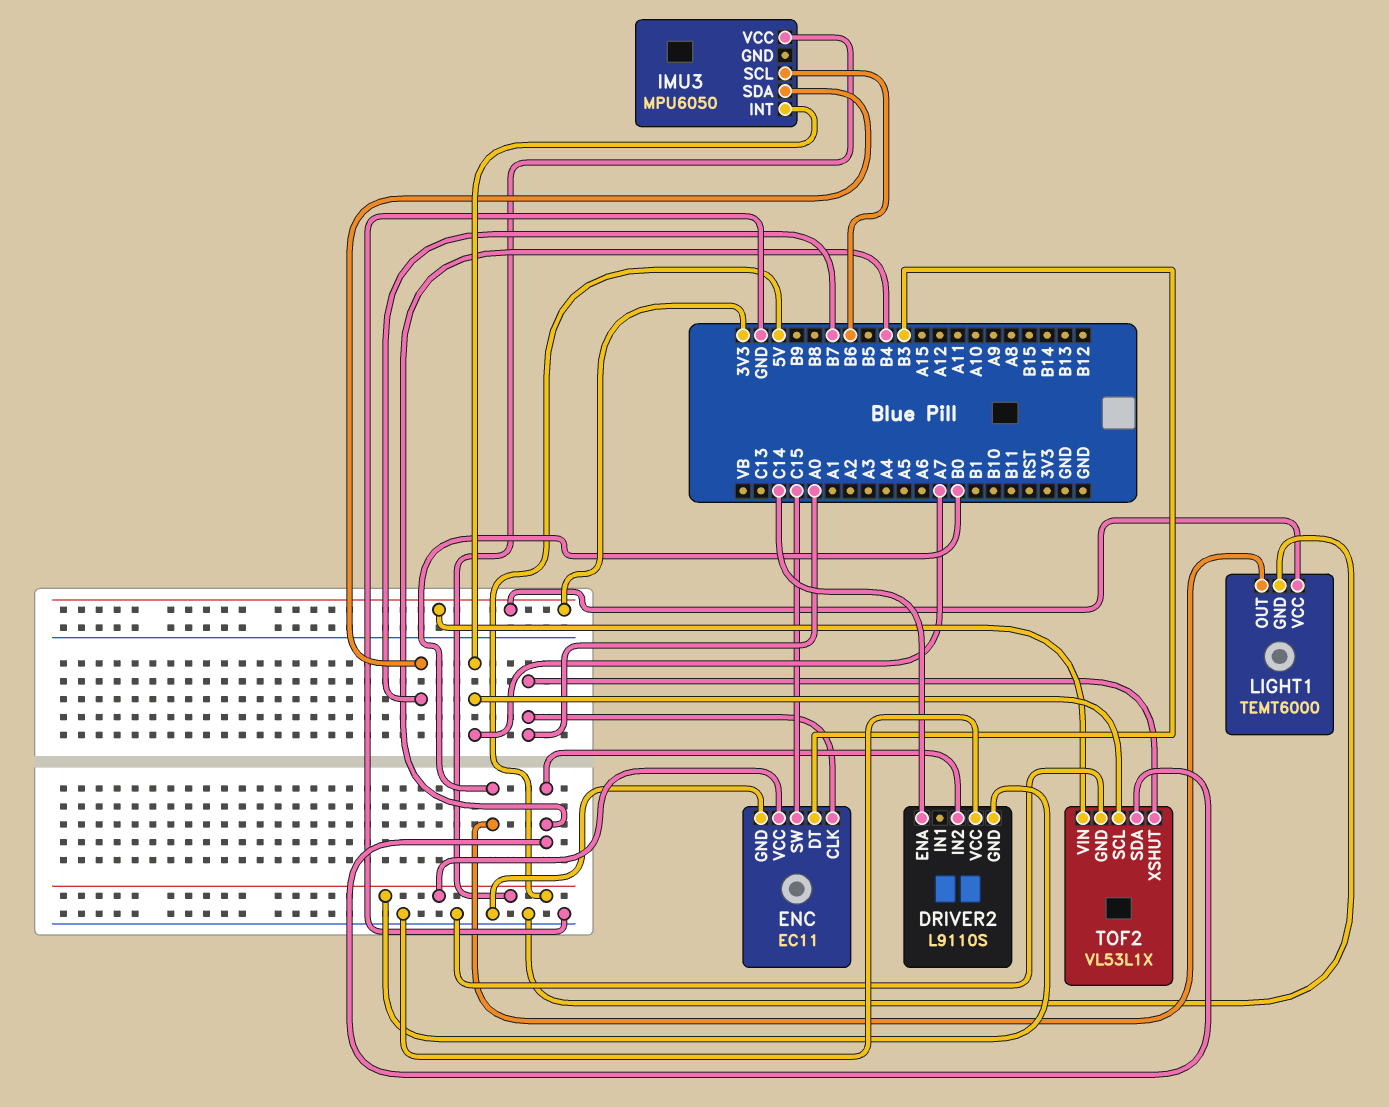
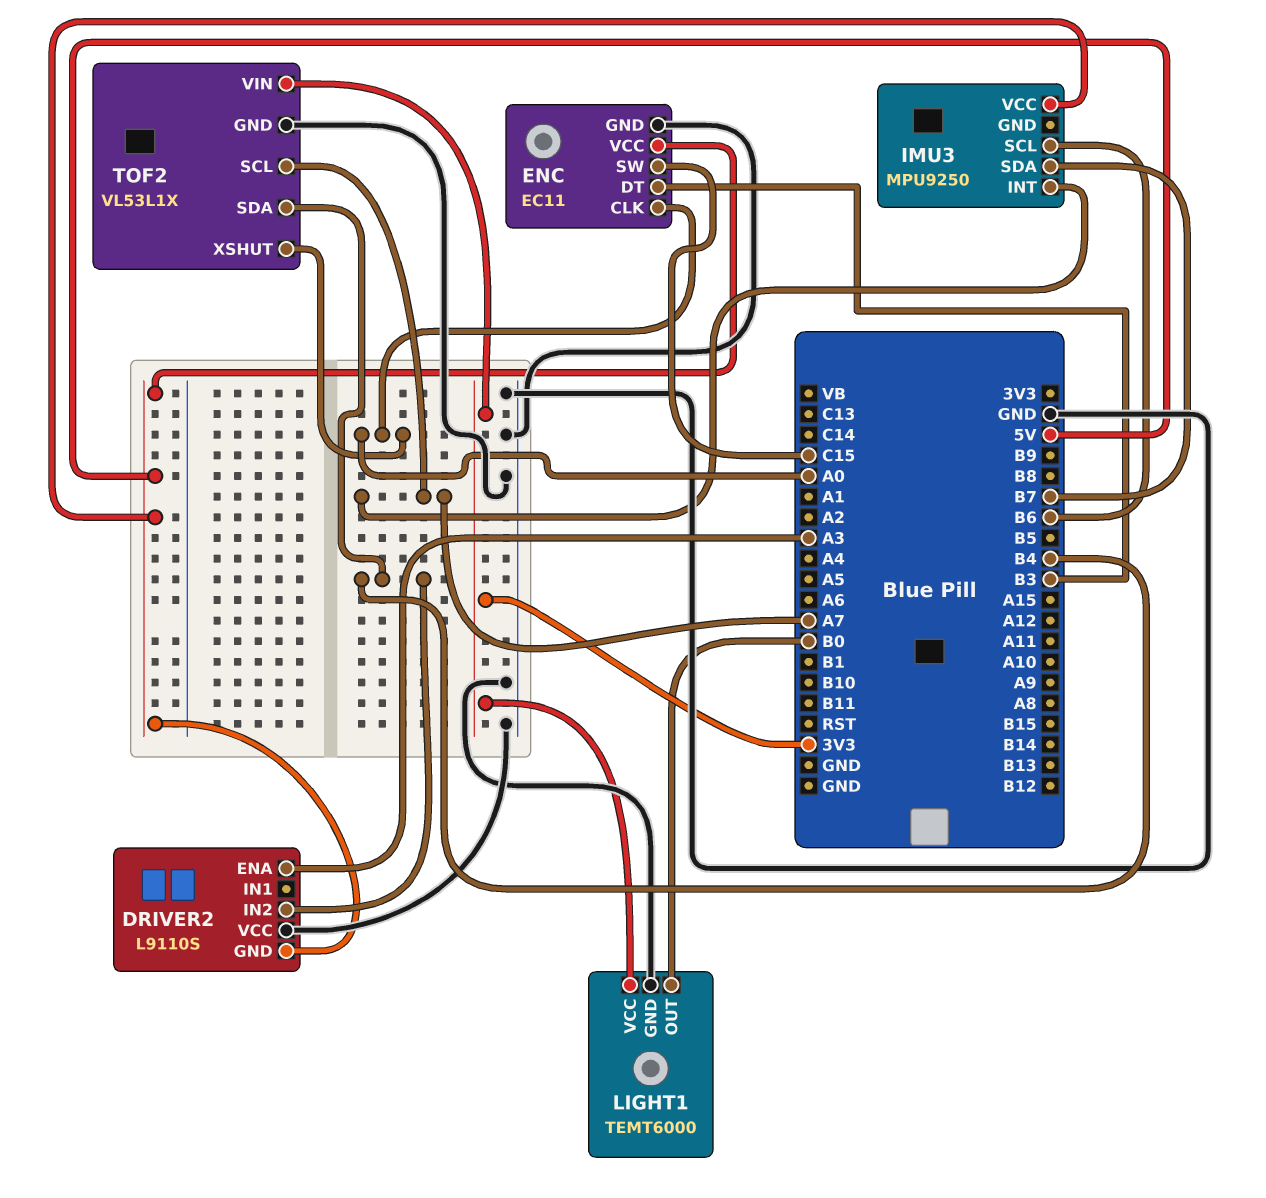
DRIVER2 pin ENA: C14 -> A3
IMU3: MPU6050 -> MPU9250

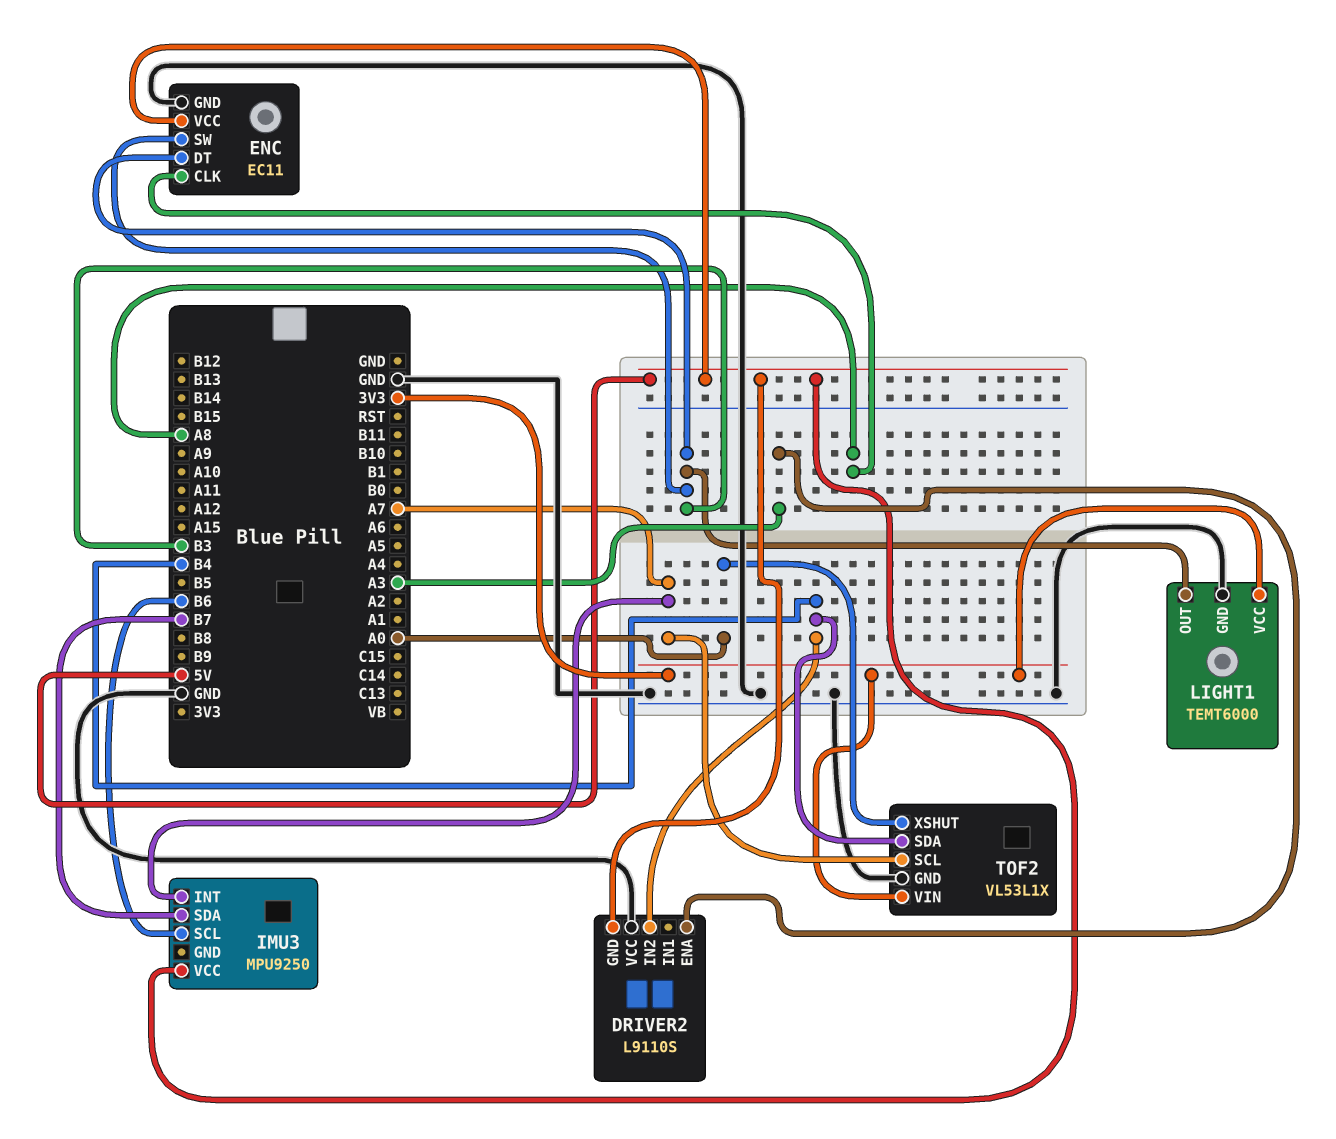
ENC pin CLK: A0 -> A8
ENC pin SW: C15 -> B3
LIGHT1 pin OUT: B0 -> B3

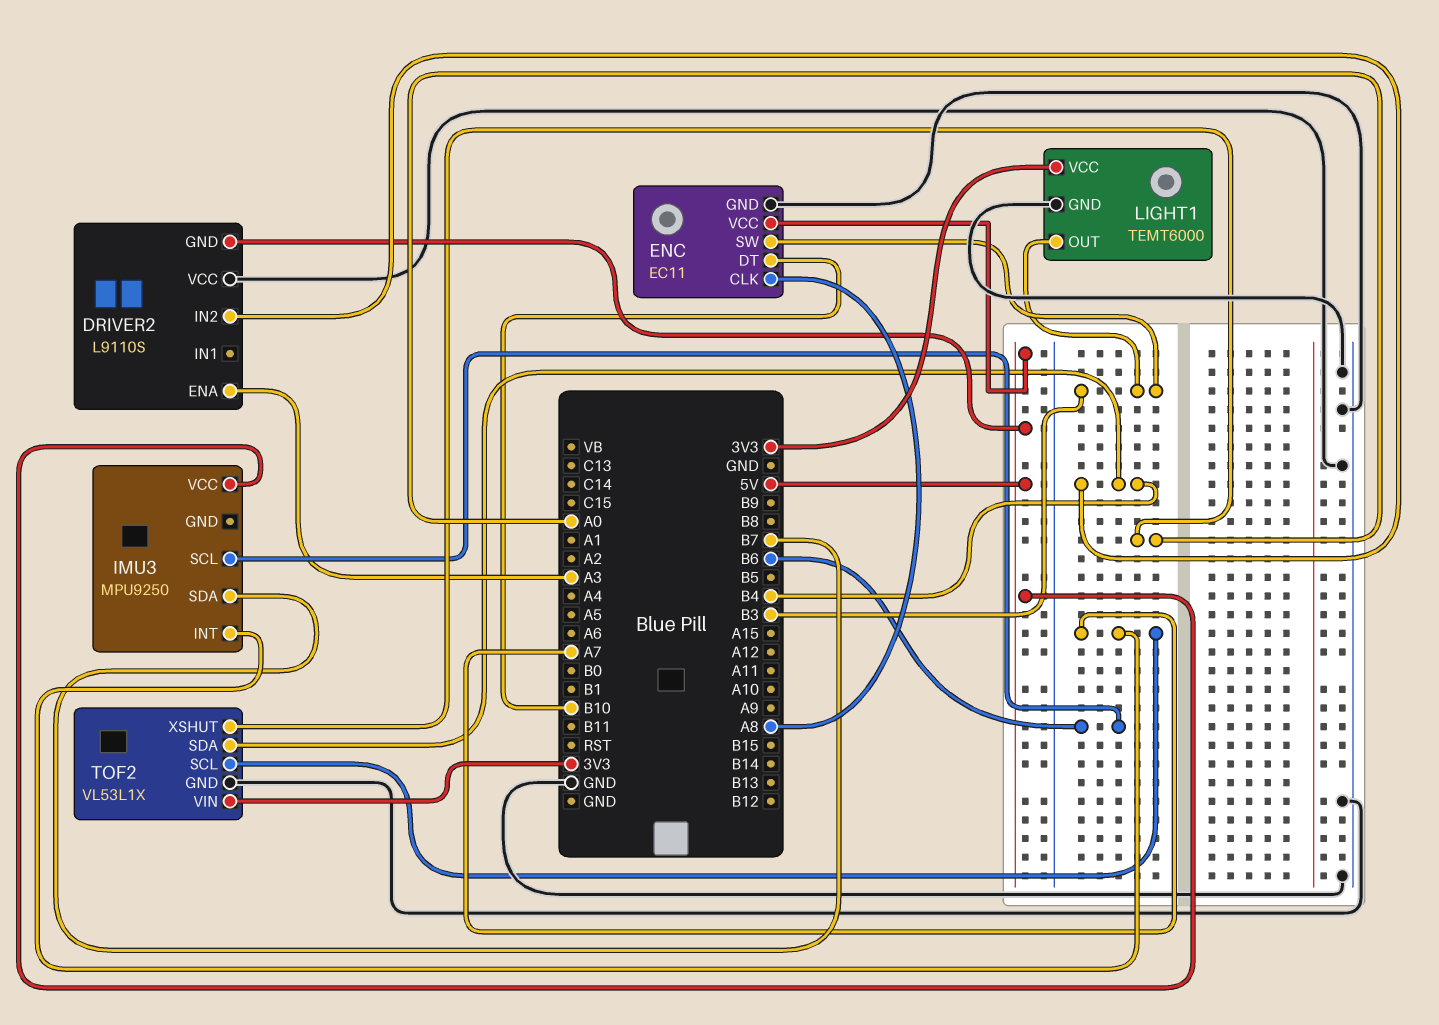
ENC pin DT: B3 -> B10

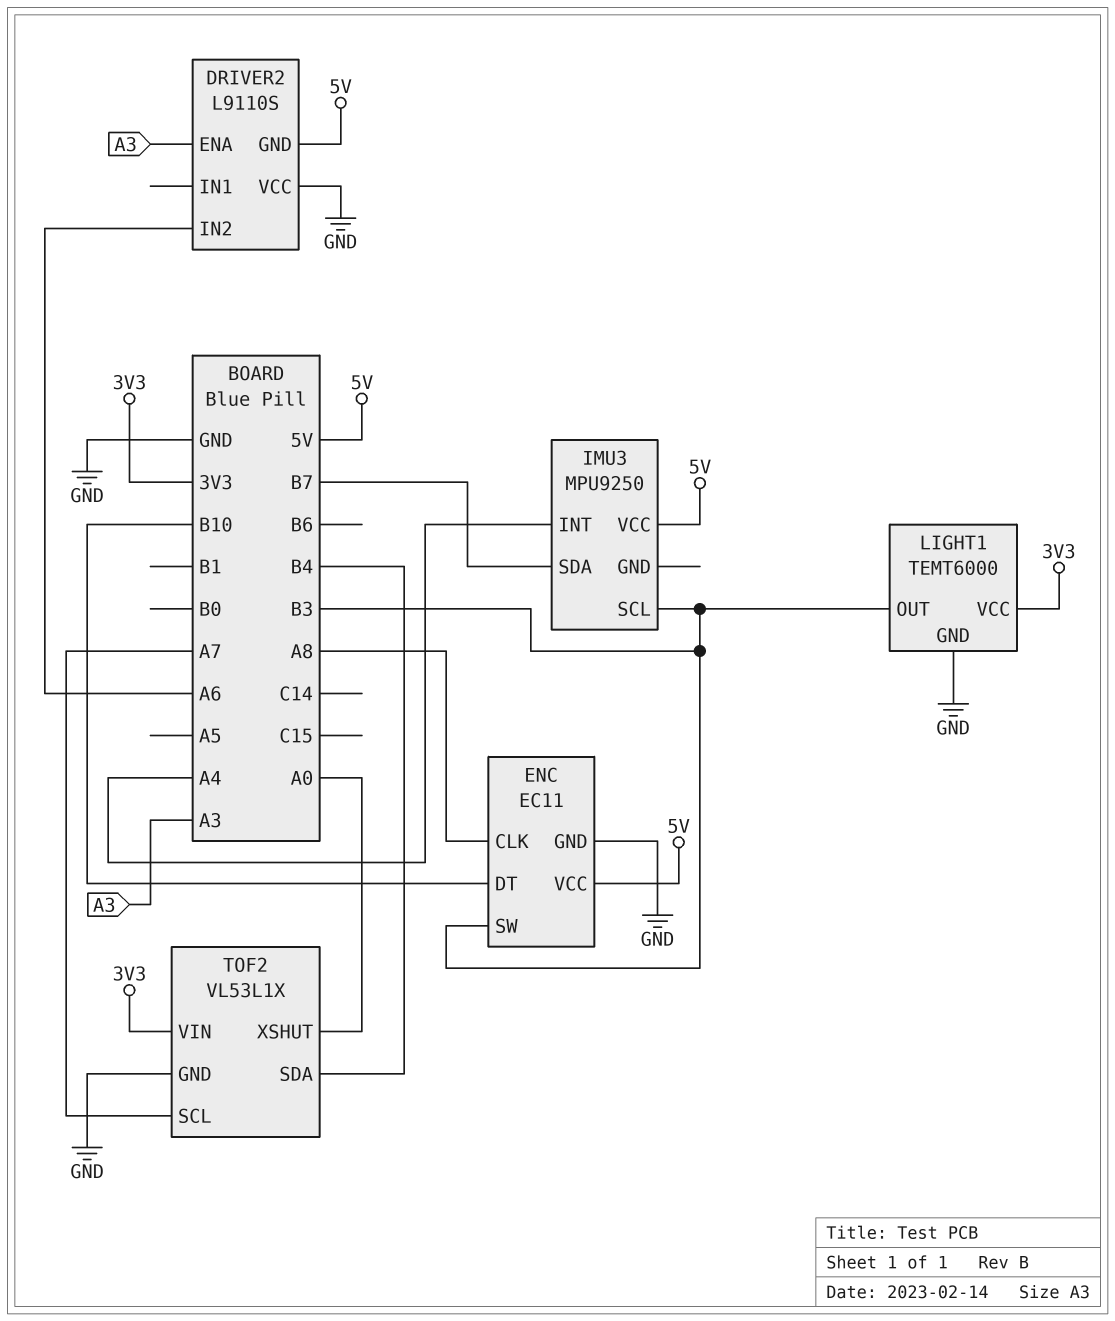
DRIVER2 pin IN2: B4 -> A6
IMU3 pin INT: A7 -> A4
IMU3 pin SCL: B6 -> B3

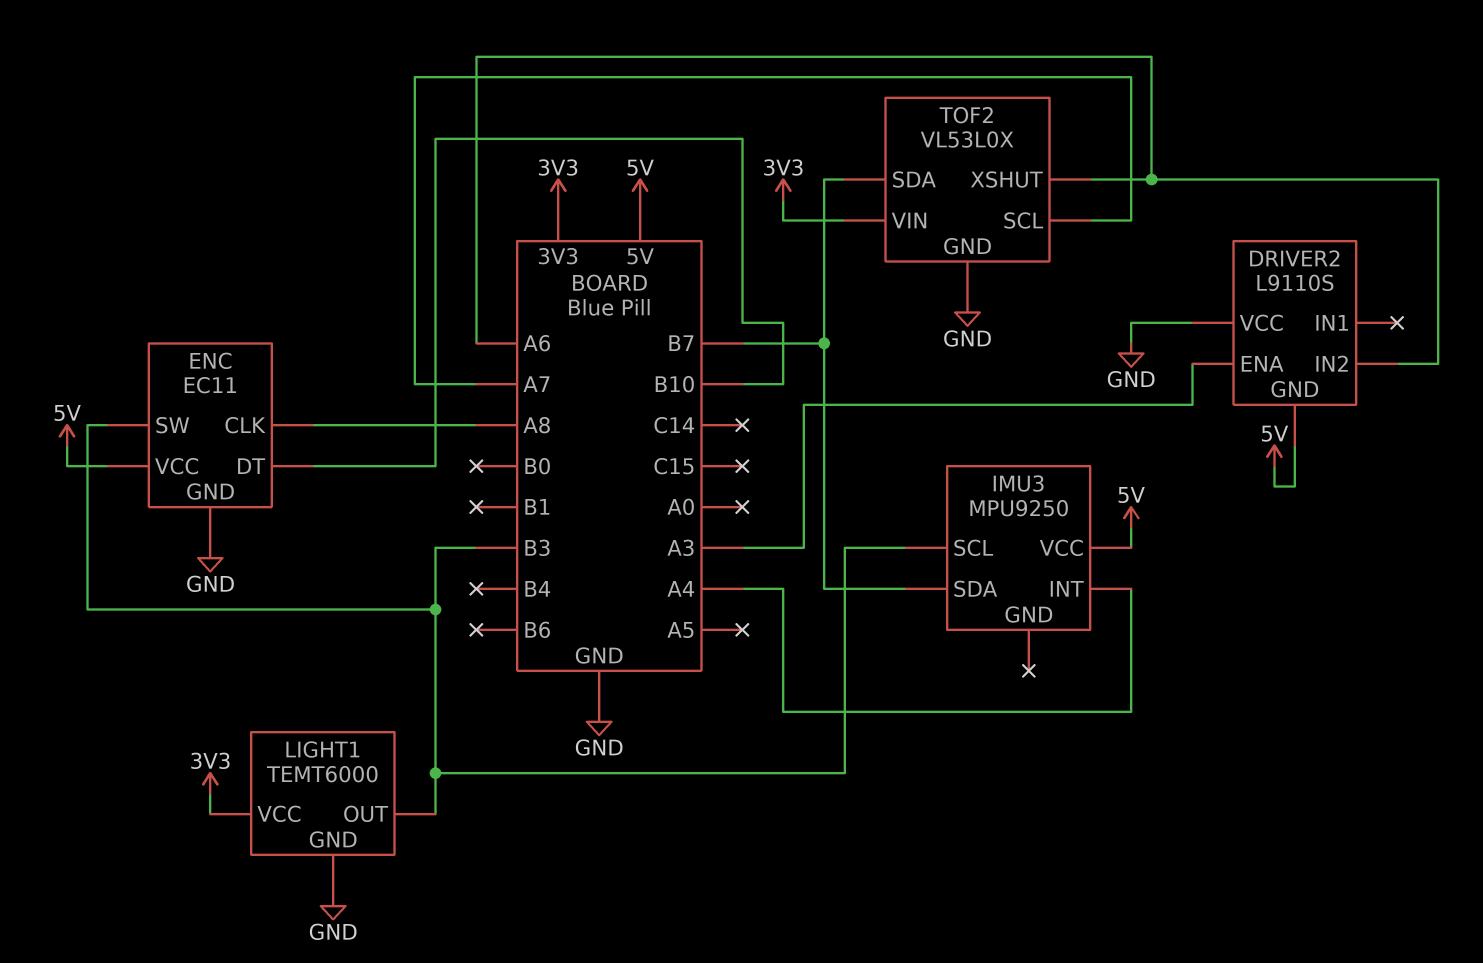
TOF2: VL53L1X -> VL53L0X
TOF2 pin SDA: B4 -> B7
TOF2 pin XSHUT: A0 -> A6

